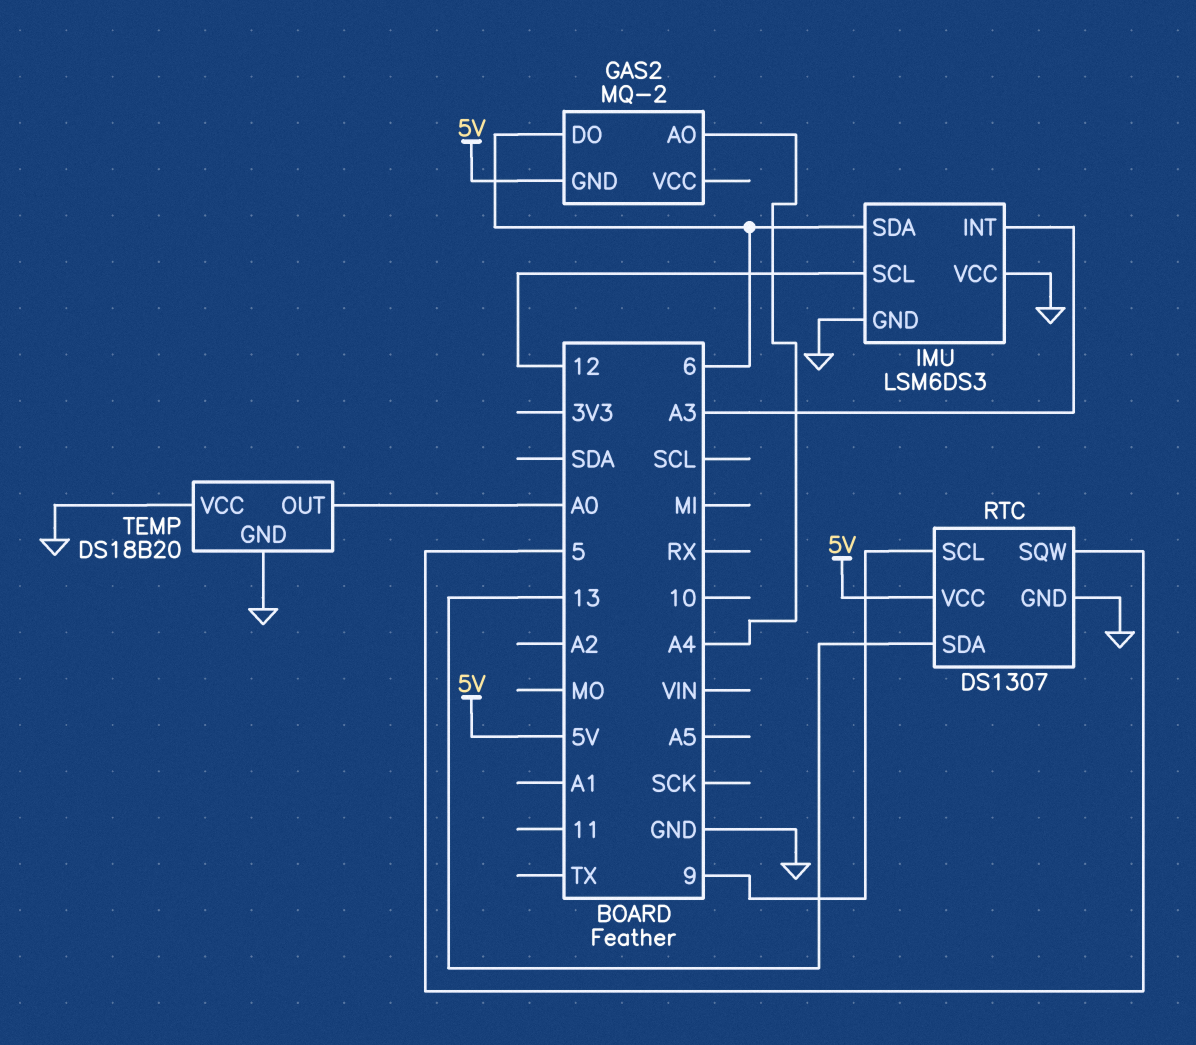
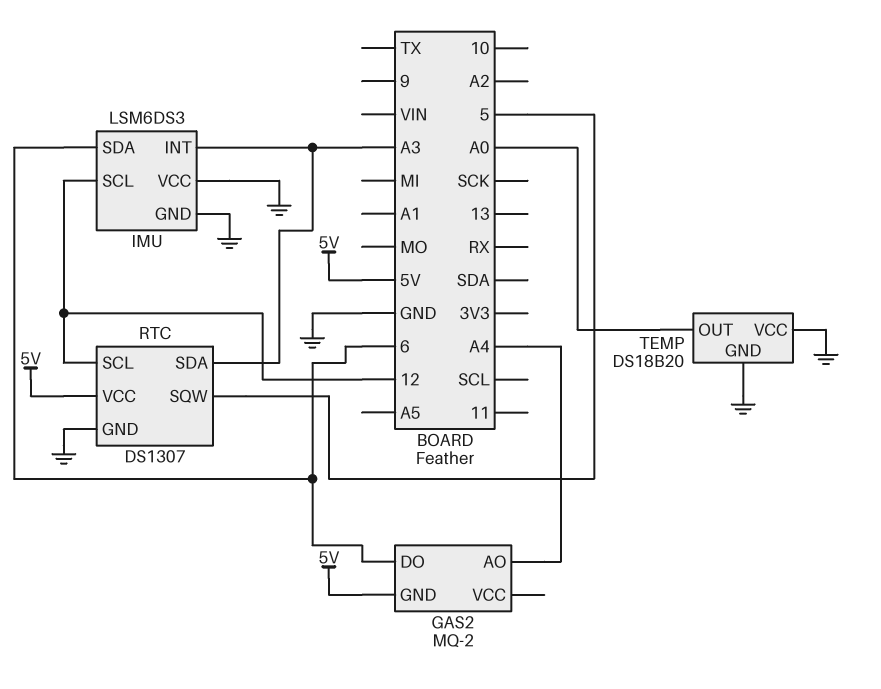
RTC pin SCL: 9 -> 12
RTC pin SDA: 13 -> A3

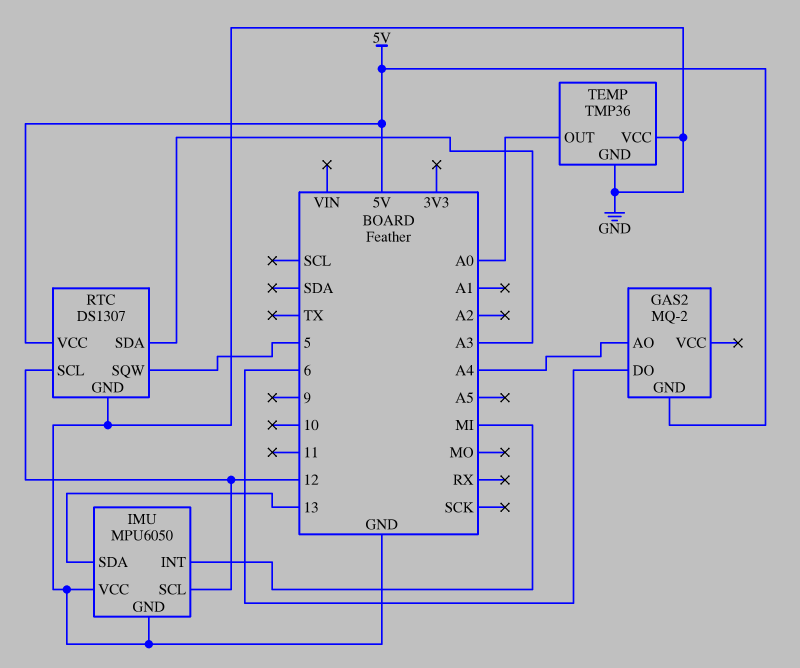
IMU: LSM6DS3 -> MPU6050
IMU pin INT: A3 -> MI
IMU pin SDA: 6 -> 13
TEMP: DS18B20 -> TMP36

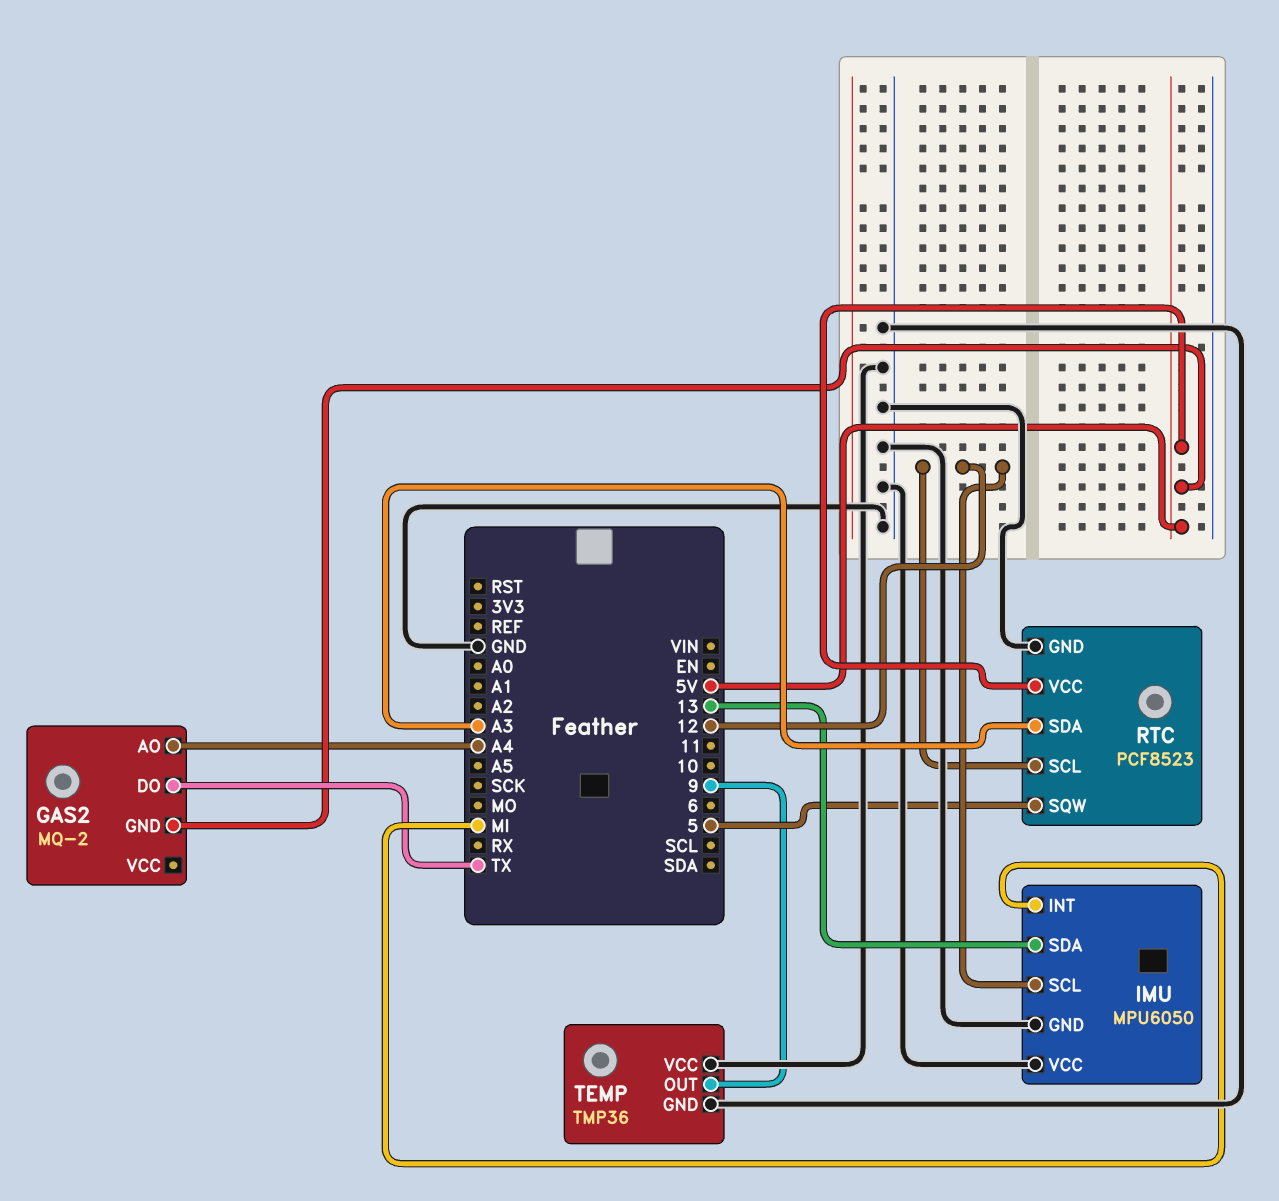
GAS2 pin DO: 6 -> TX
RTC: DS1307 -> PCF8523
TEMP pin OUT: A0 -> 9

